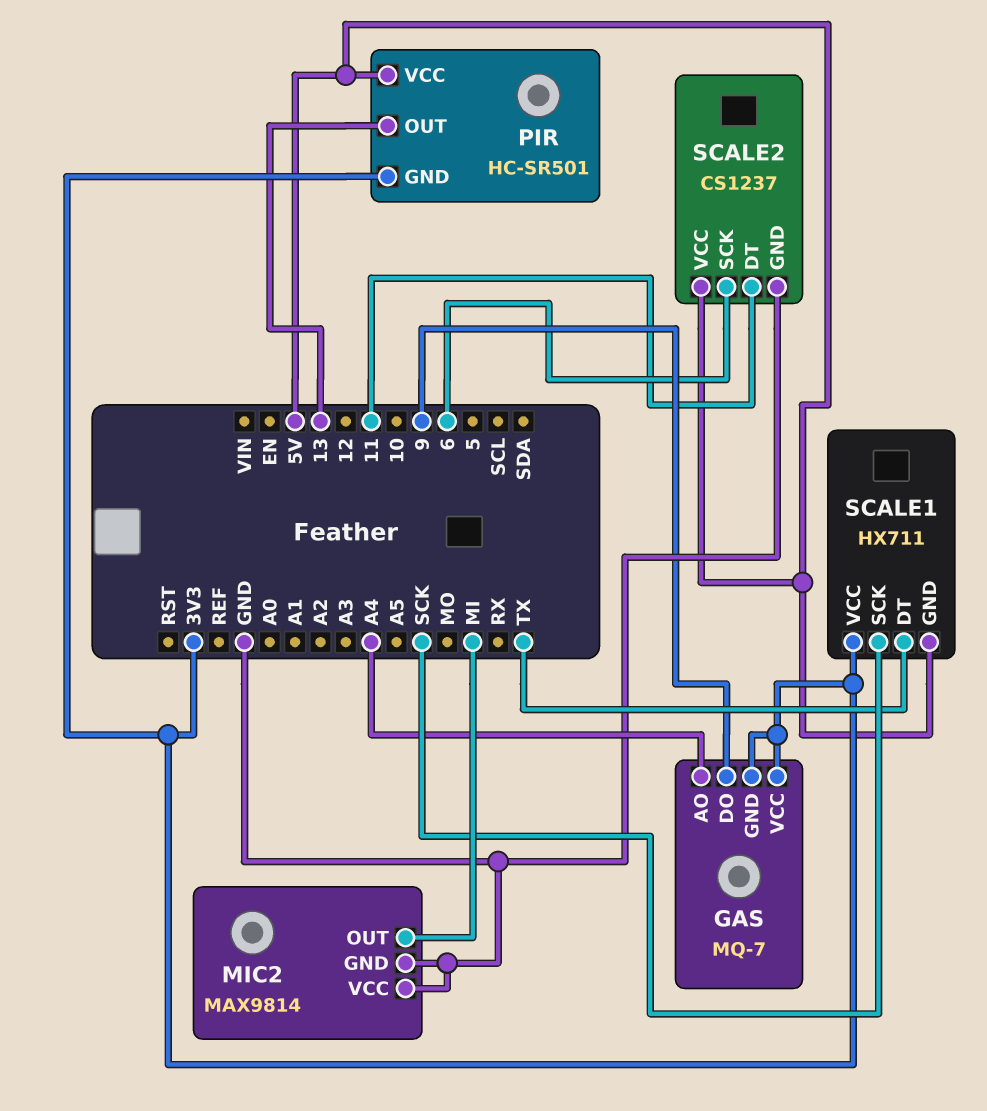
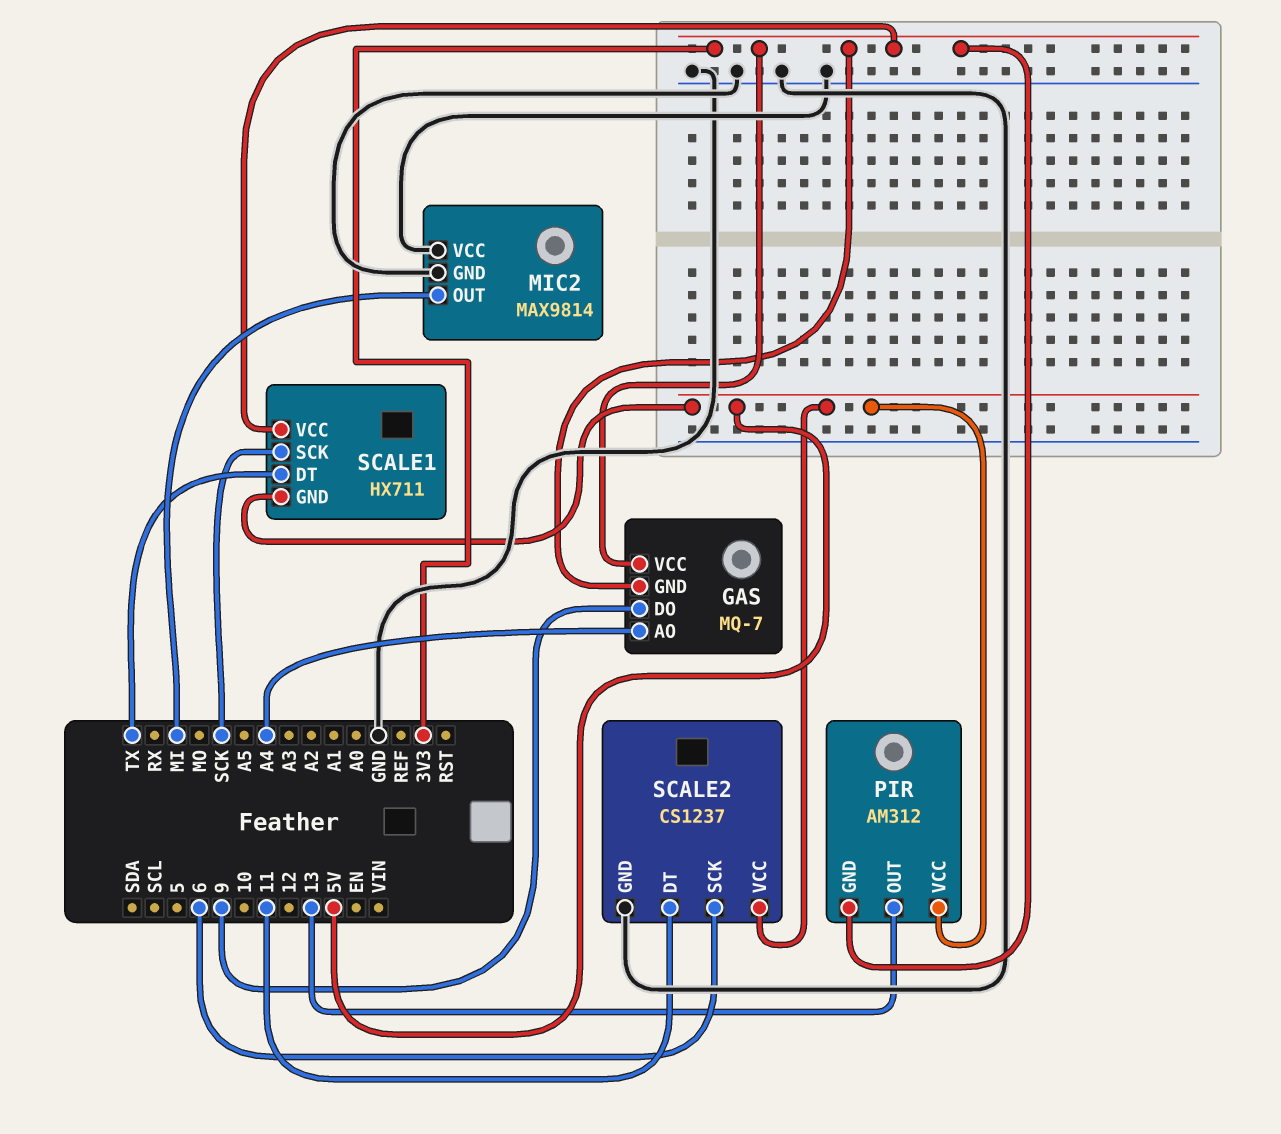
PIR: HC-SR501 -> AM312

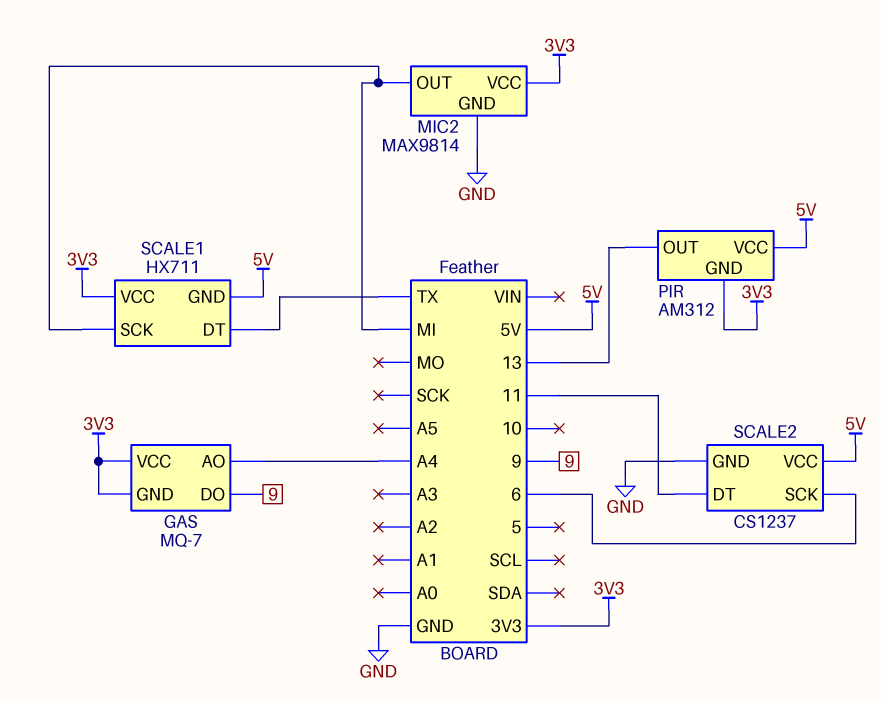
MIC2 pin VCC: GND -> 3V3
SCALE1 pin SCK: SCK -> MI

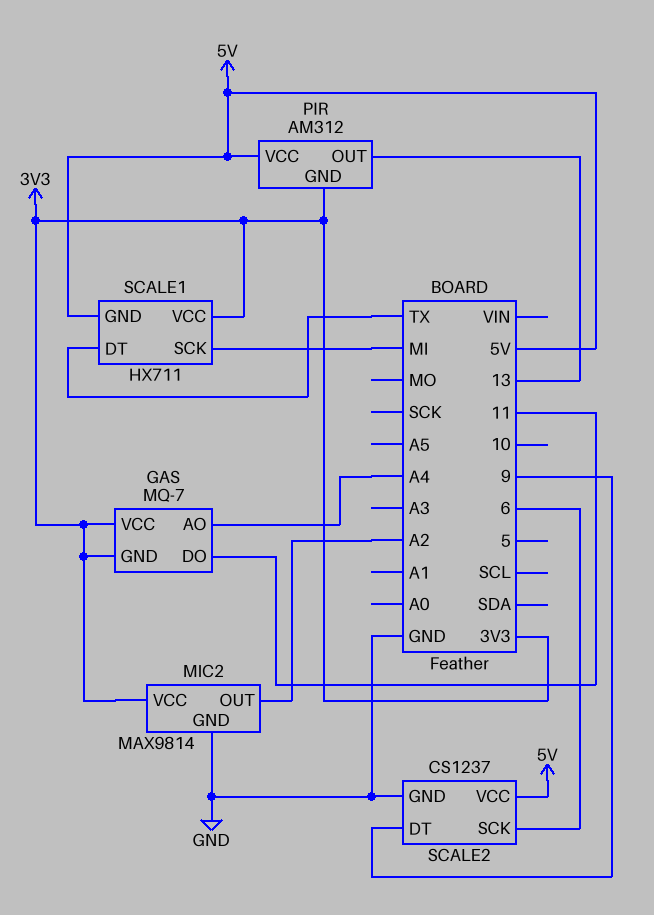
GAS pin DO: 9 -> 11
MIC2 pin OUT: MI -> A2
SCALE2 pin DT: 11 -> 9

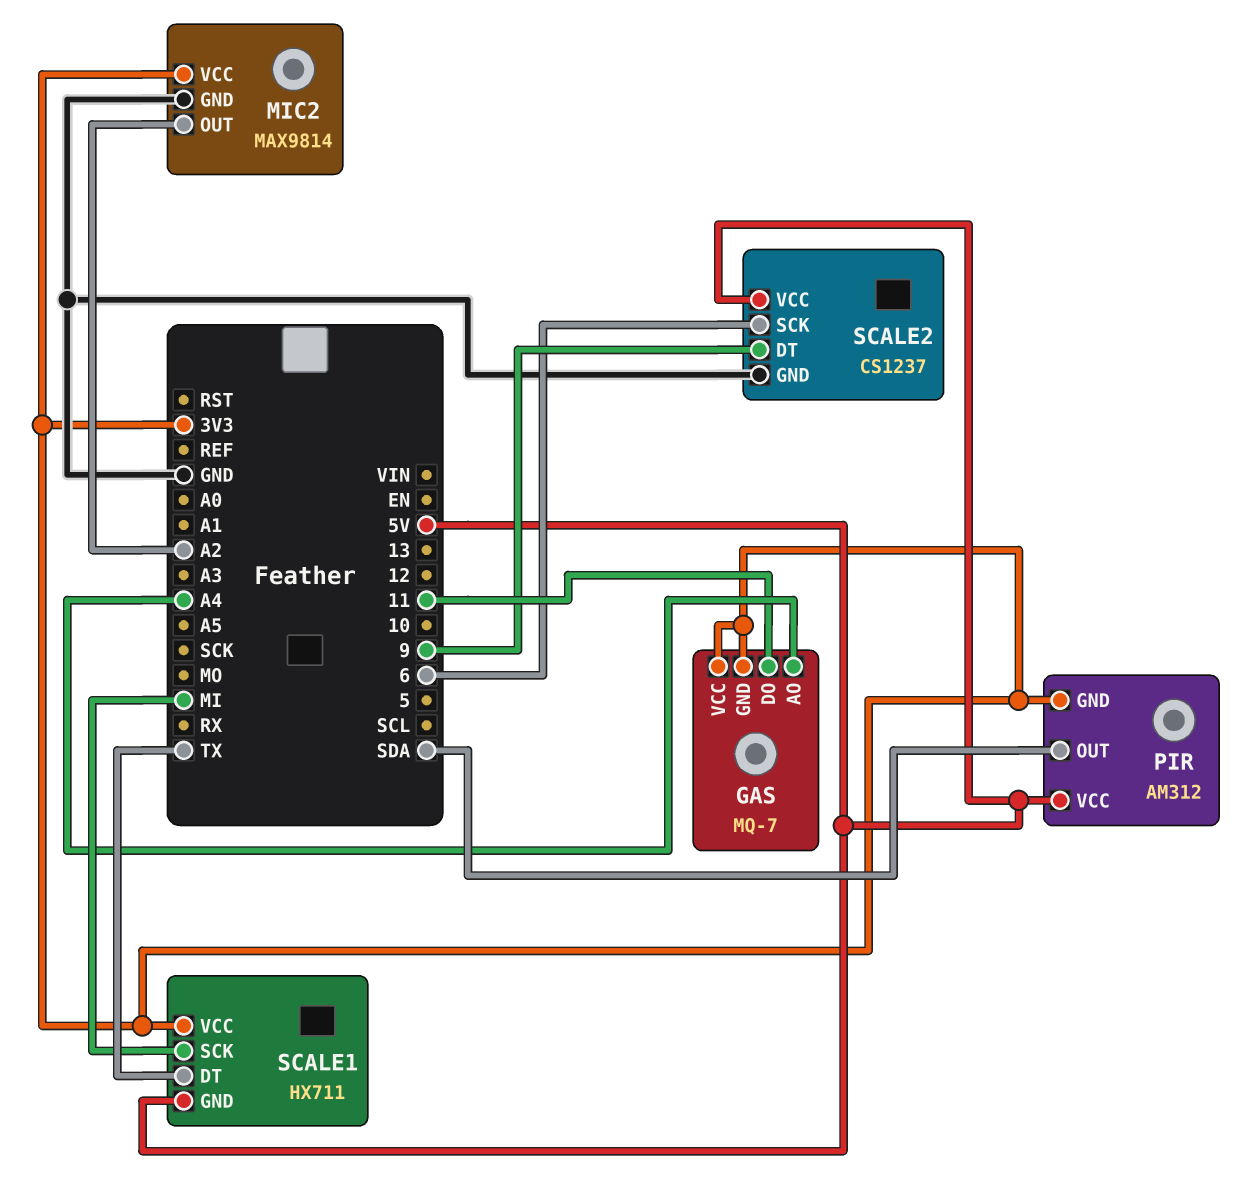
PIR pin OUT: 13 -> SDA

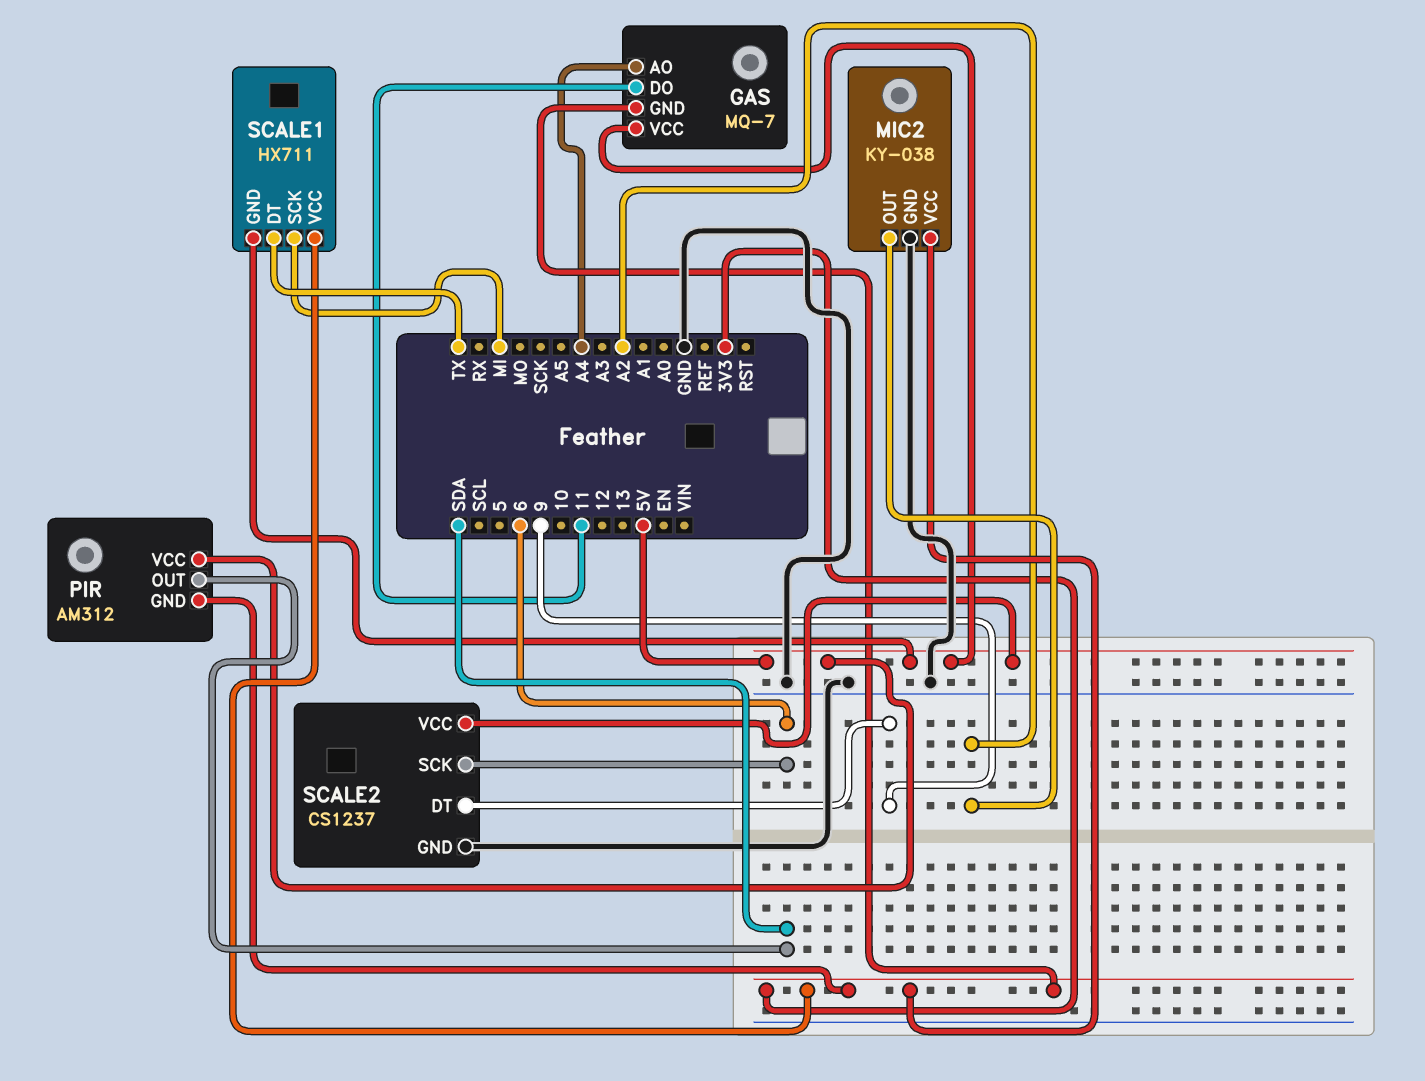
GAS pin VCC: 3V3 -> 5V
MIC2: MAX9814 -> KY-038

